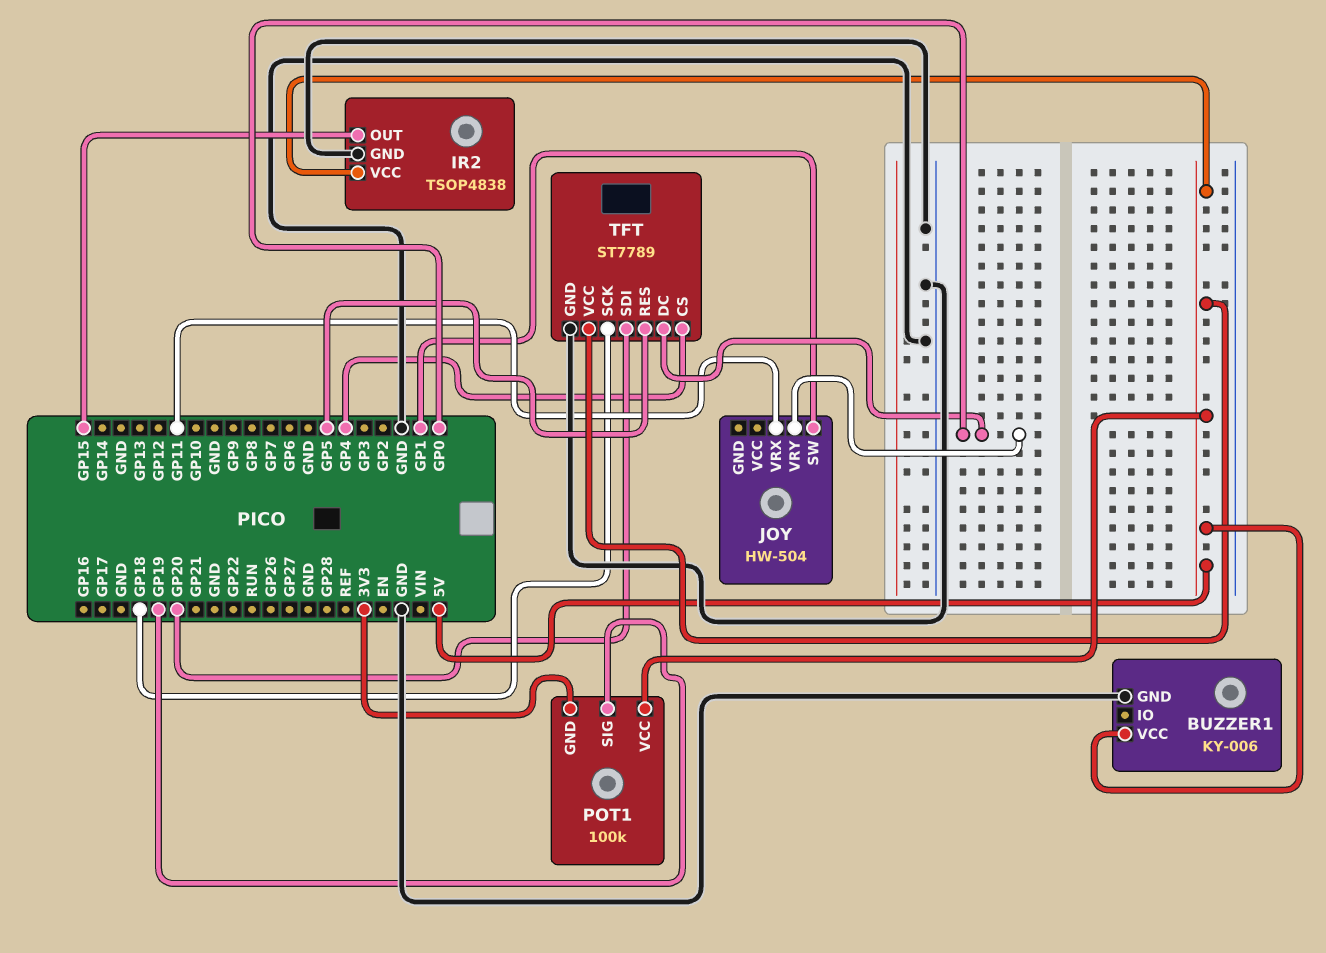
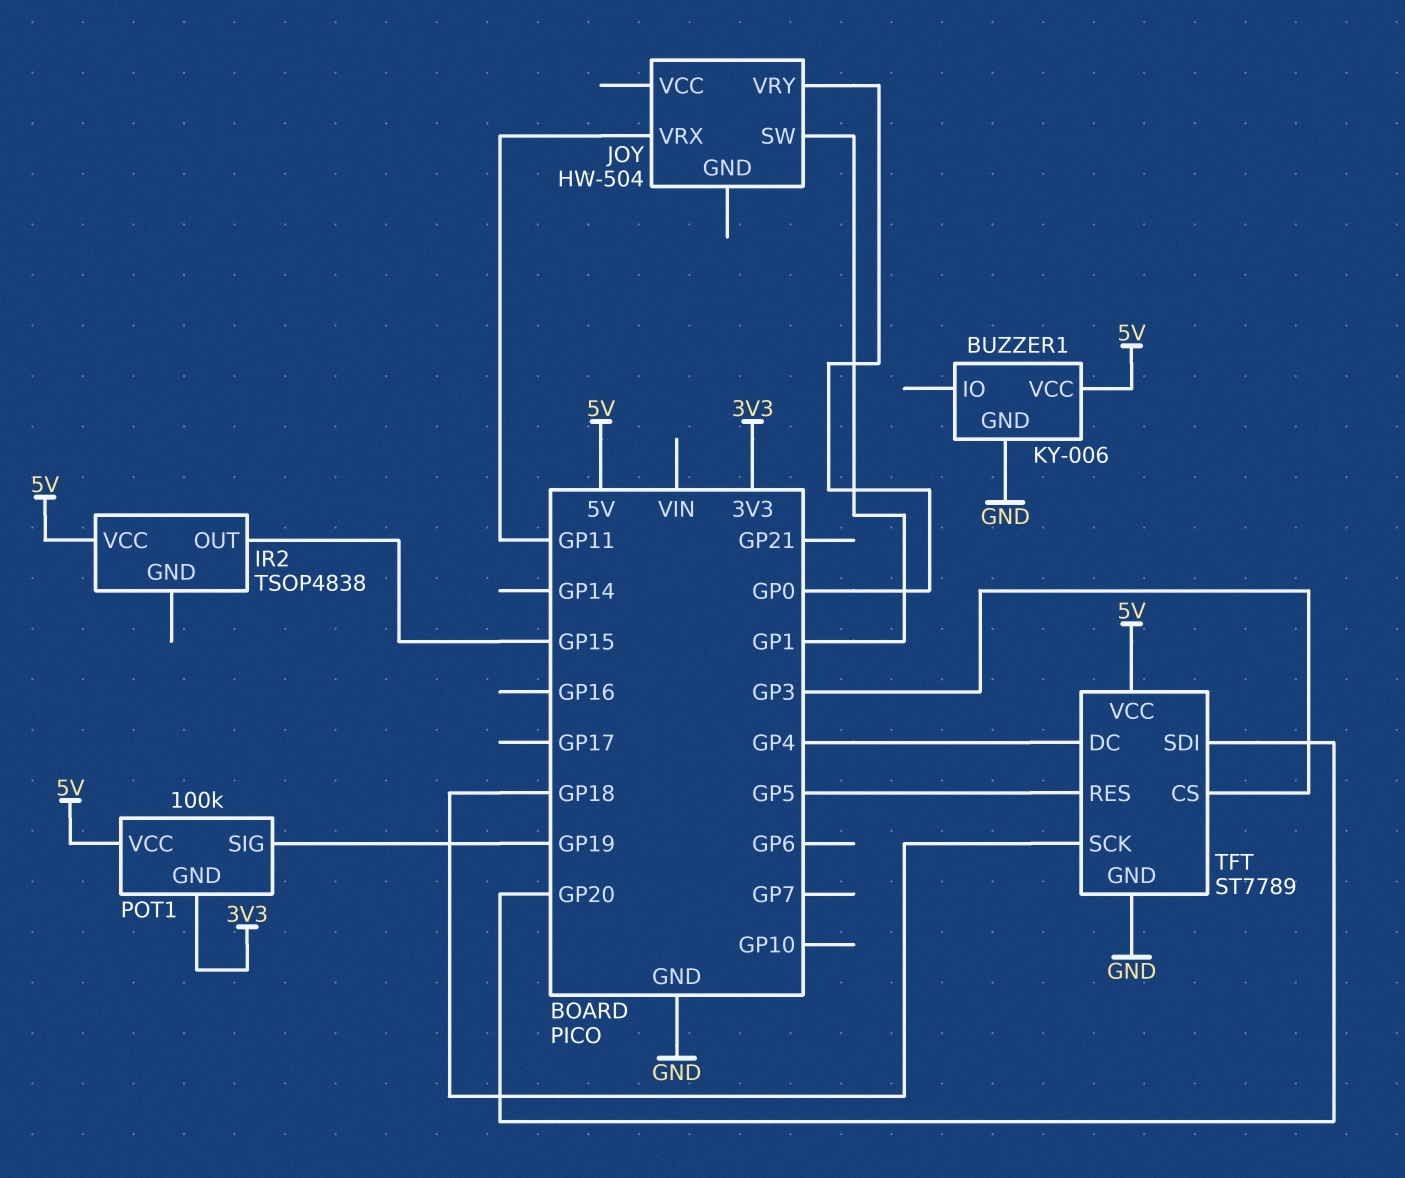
IR2 pin GND: GND -> none
TFT pin CS: GP4 -> GP3
TFT pin DC: GP0 -> GP4

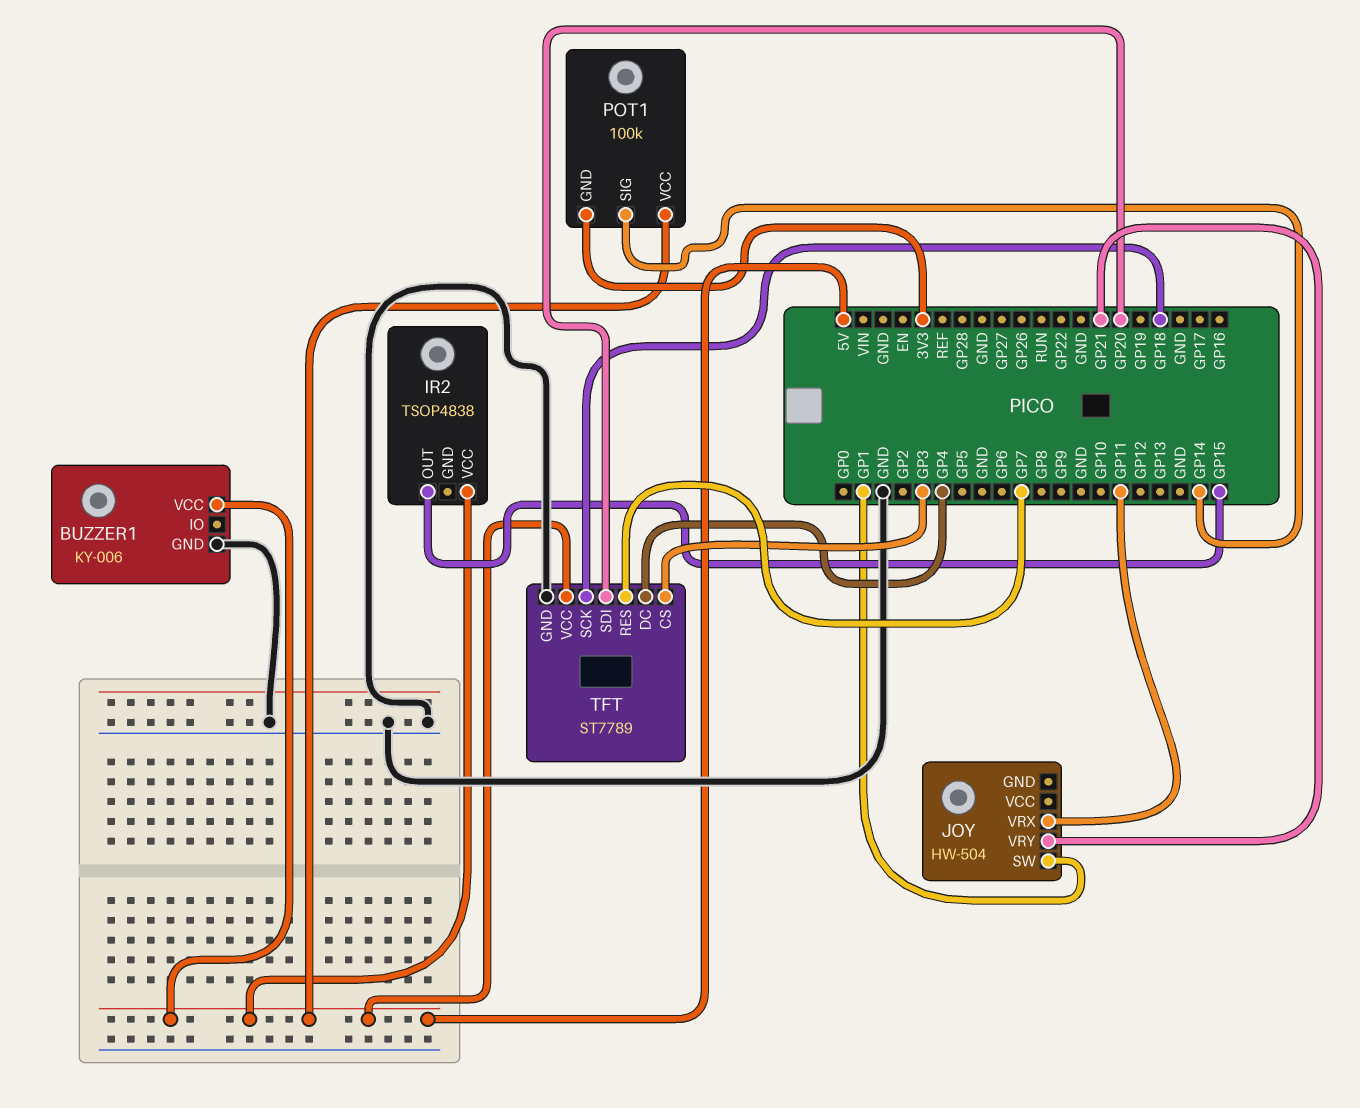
JOY pin VRY: GP0 -> GP21
POT1 pin SIG: GP19 -> GP14
TFT pin RES: GP5 -> GP7

